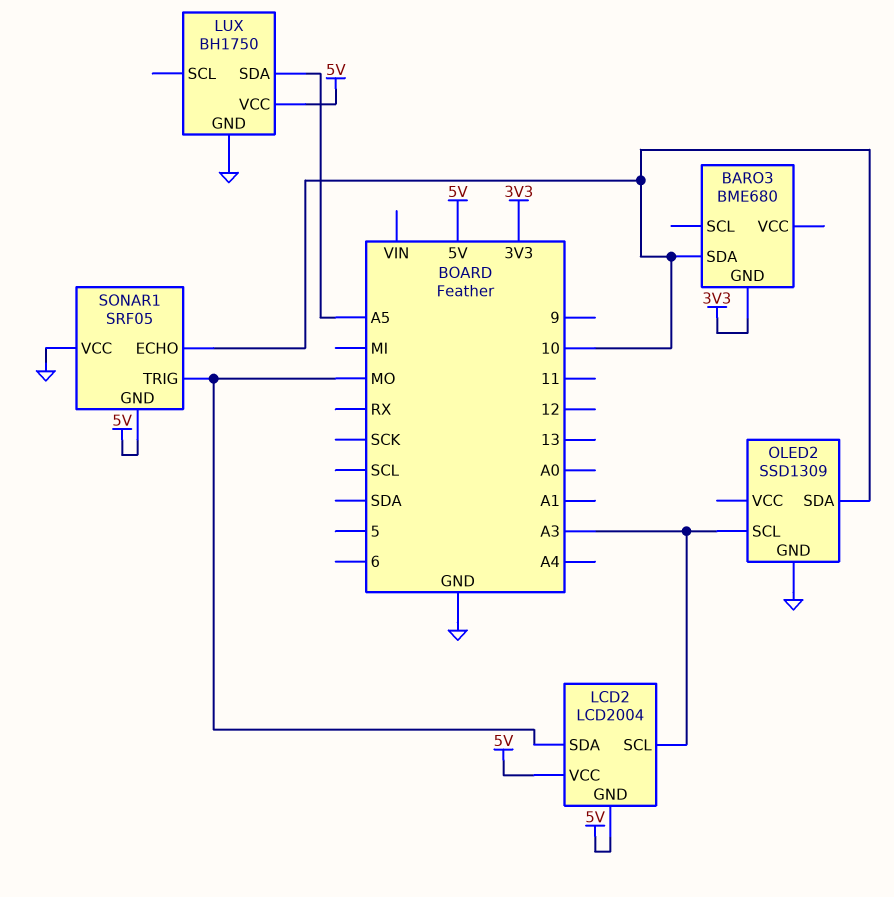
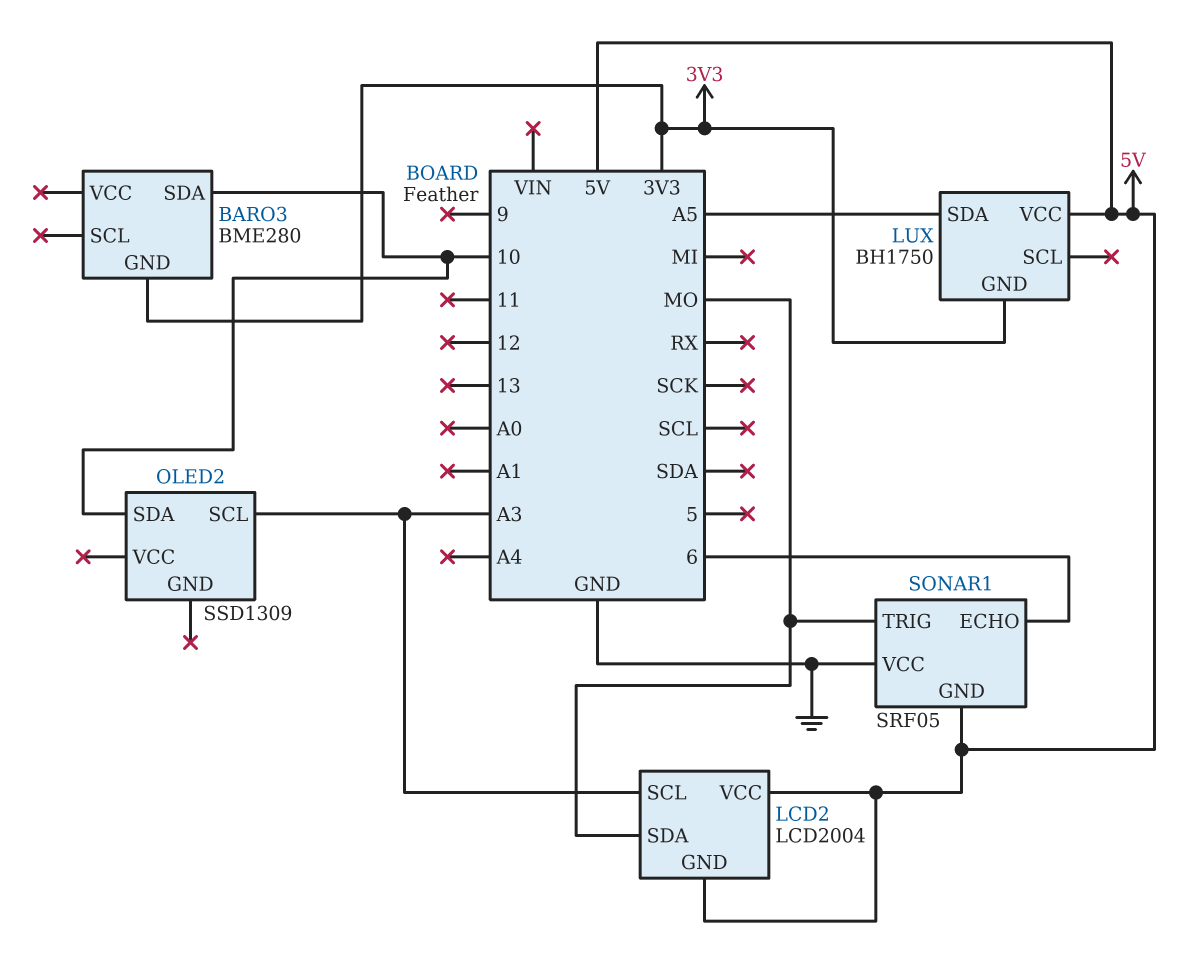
BARO3: BME680 -> BME280
LUX pin GND: GND -> 3V3
OLED2 pin GND: GND -> none
SONAR1 pin ECHO: 10 -> 6

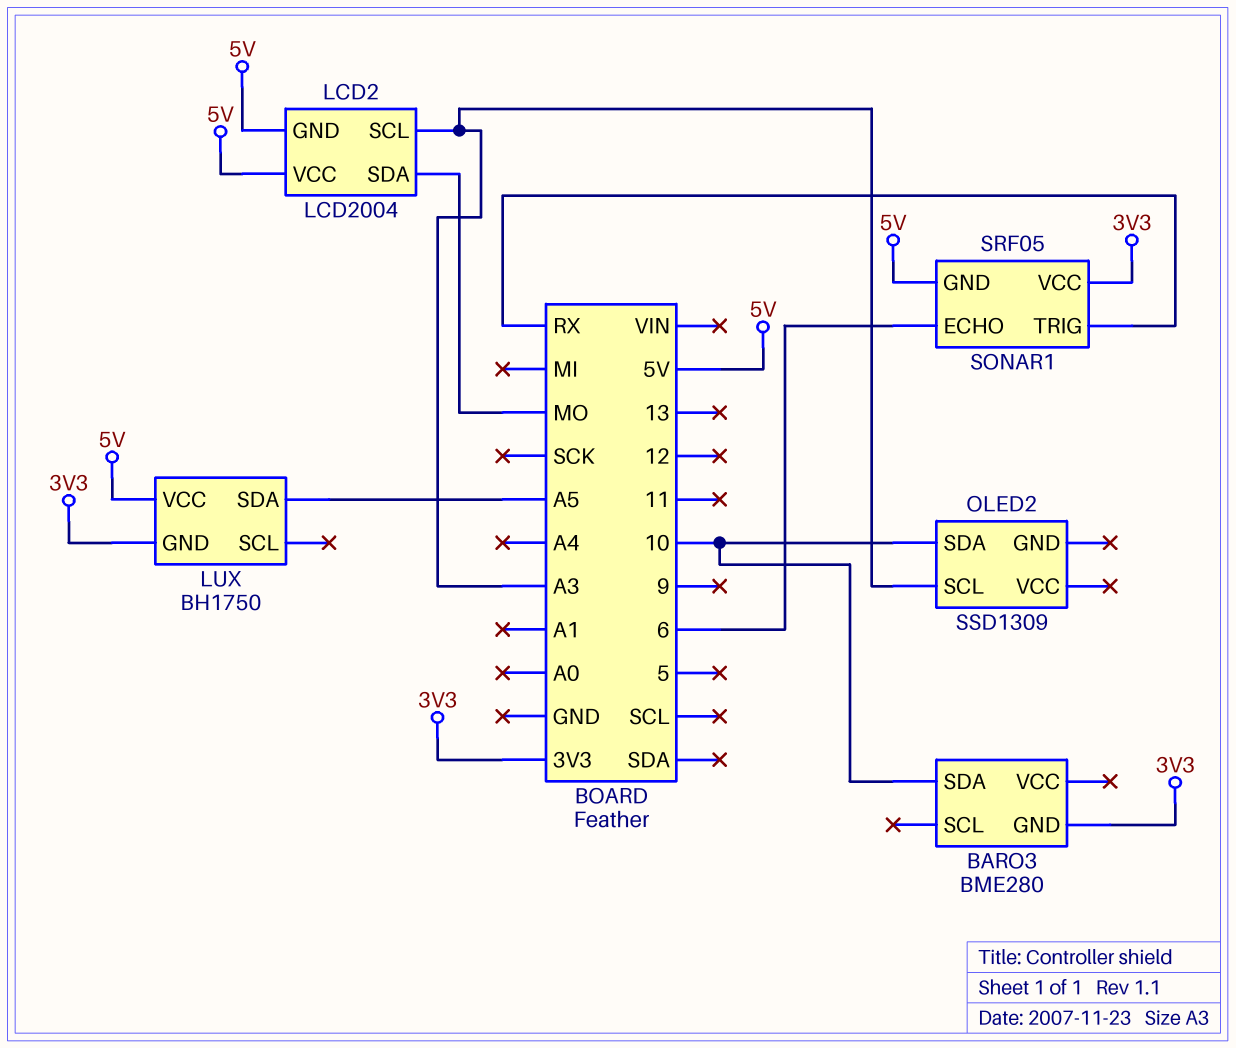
SONAR1 pin TRIG: MO -> RX
SONAR1 pin VCC: GND -> 3V3

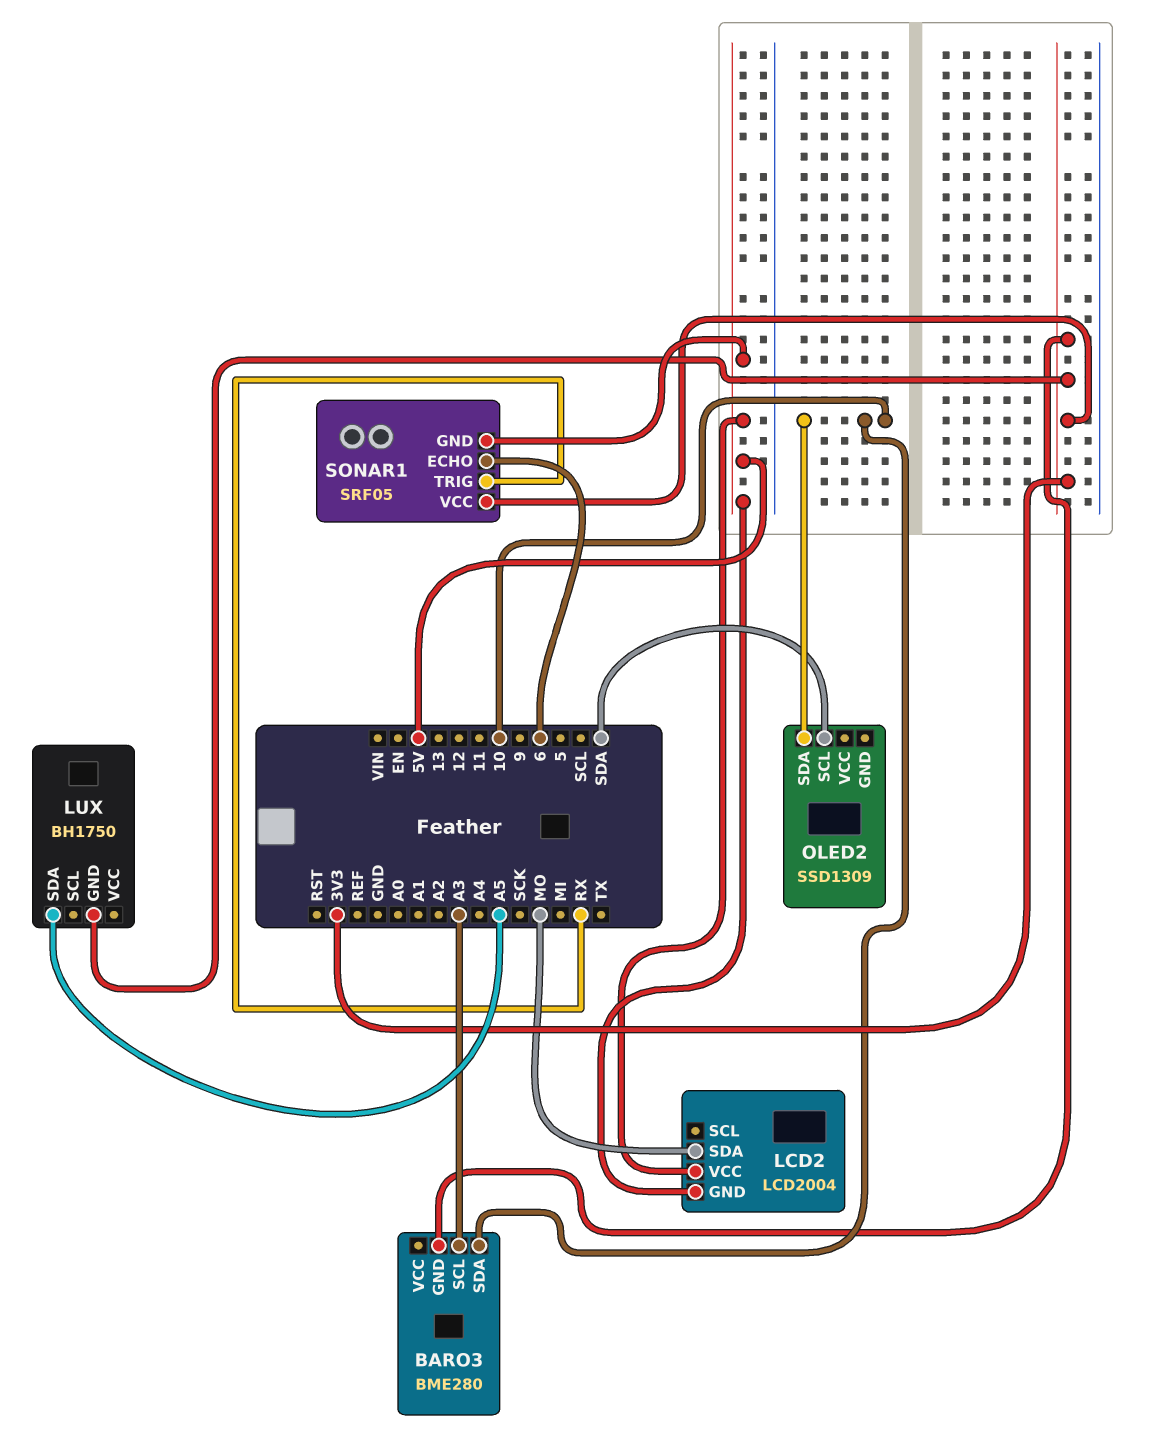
BARO3 pin SCL: none -> A3
LCD2 pin SCL: A3 -> none
LUX pin VCC: 5V -> none
OLED2 pin SCL: A3 -> SDA

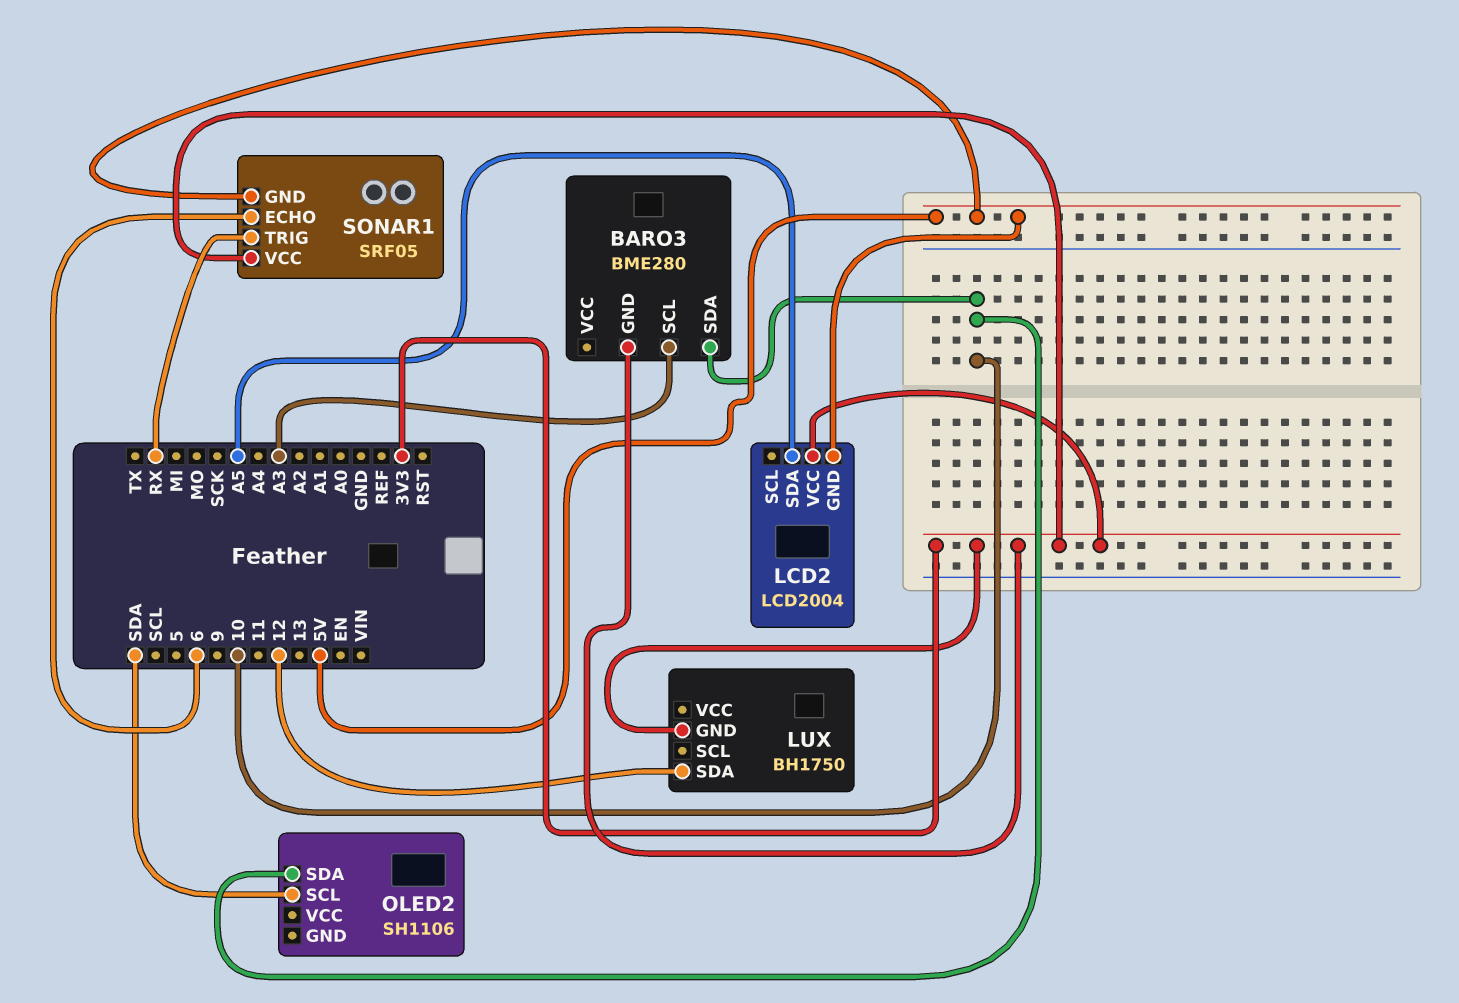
LCD2 pin SDA: MO -> A5
LCD2 pin VCC: 5V -> 3V3
LUX pin SDA: A5 -> 12
OLED2: SSD1309 -> SH1106

